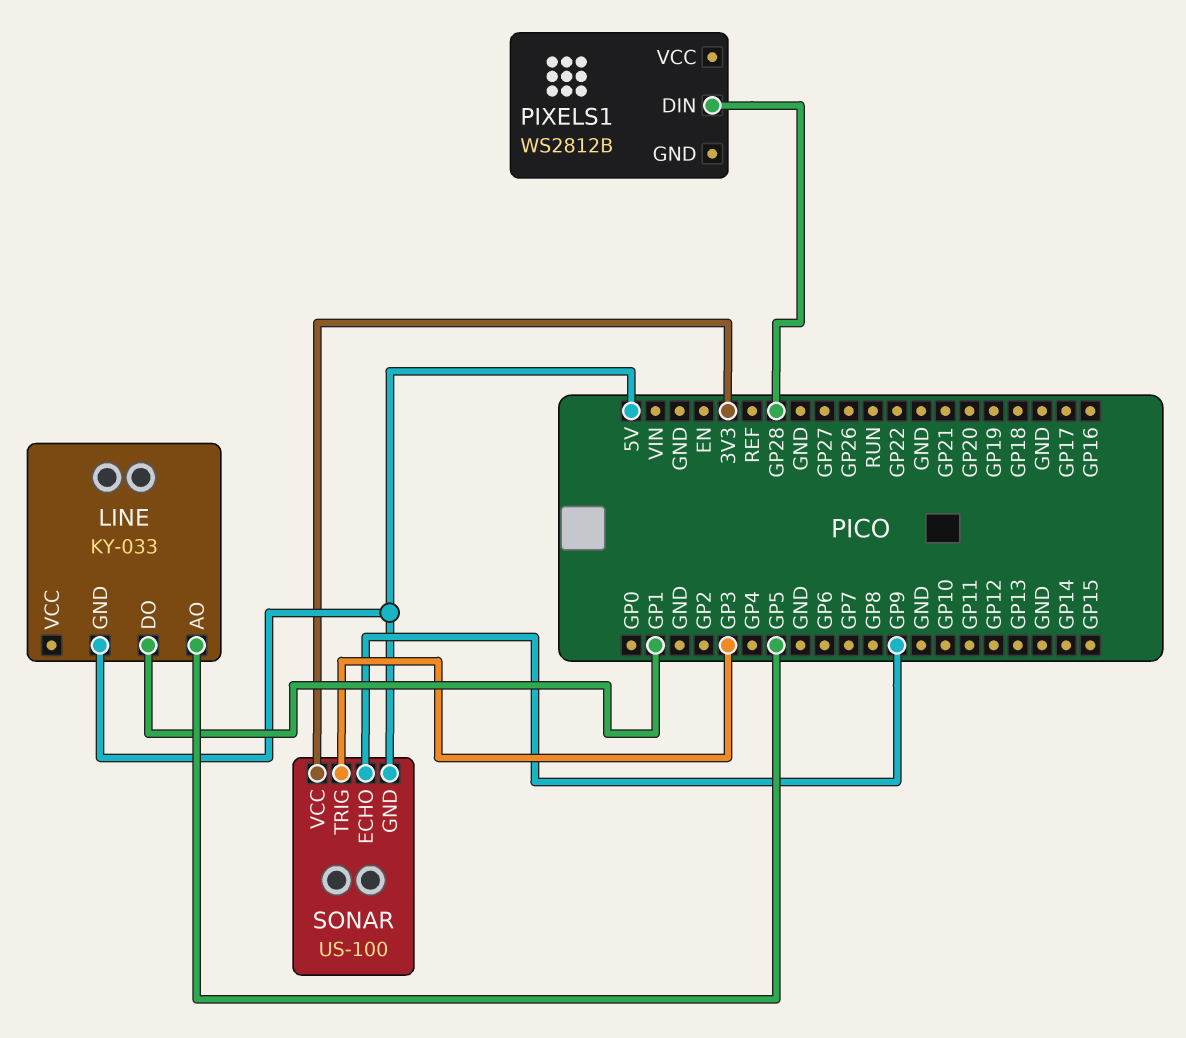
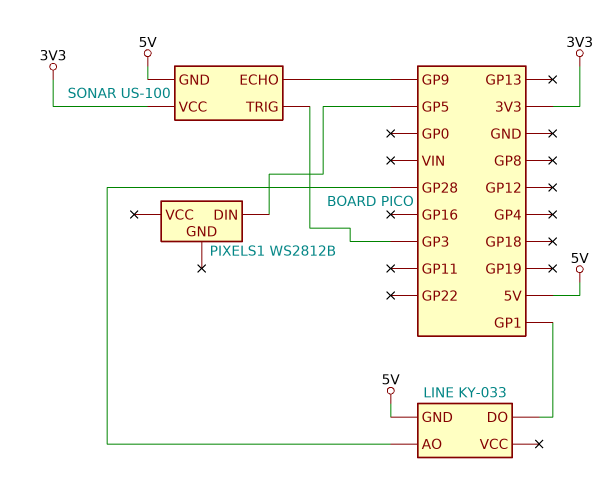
LINE pin AO: GP5 -> GP28
PIXELS1 pin DIN: GP28 -> GP5

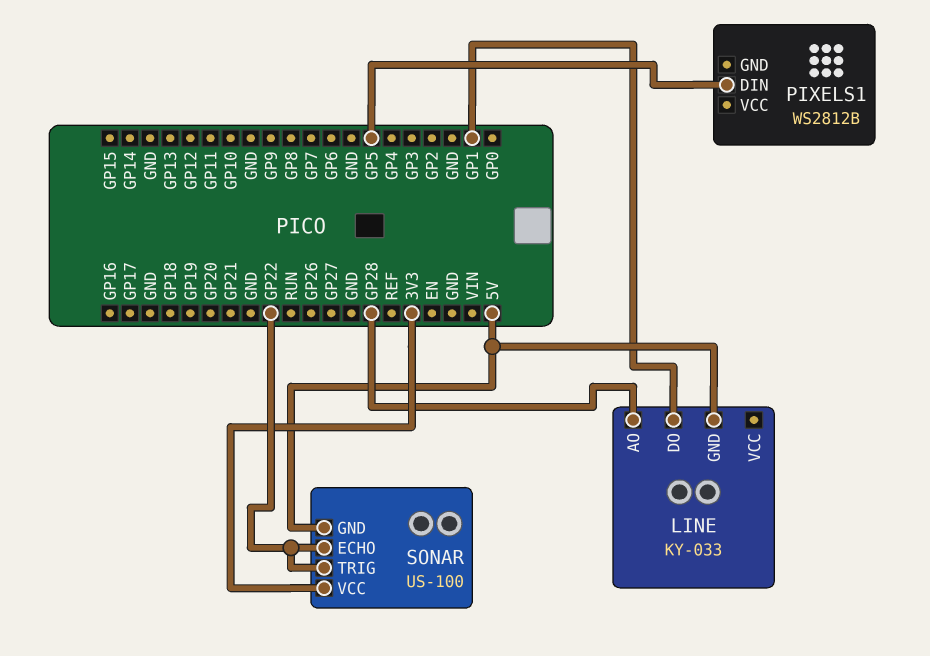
SONAR pin ECHO: GP9 -> GP22
SONAR pin TRIG: GP3 -> GP22

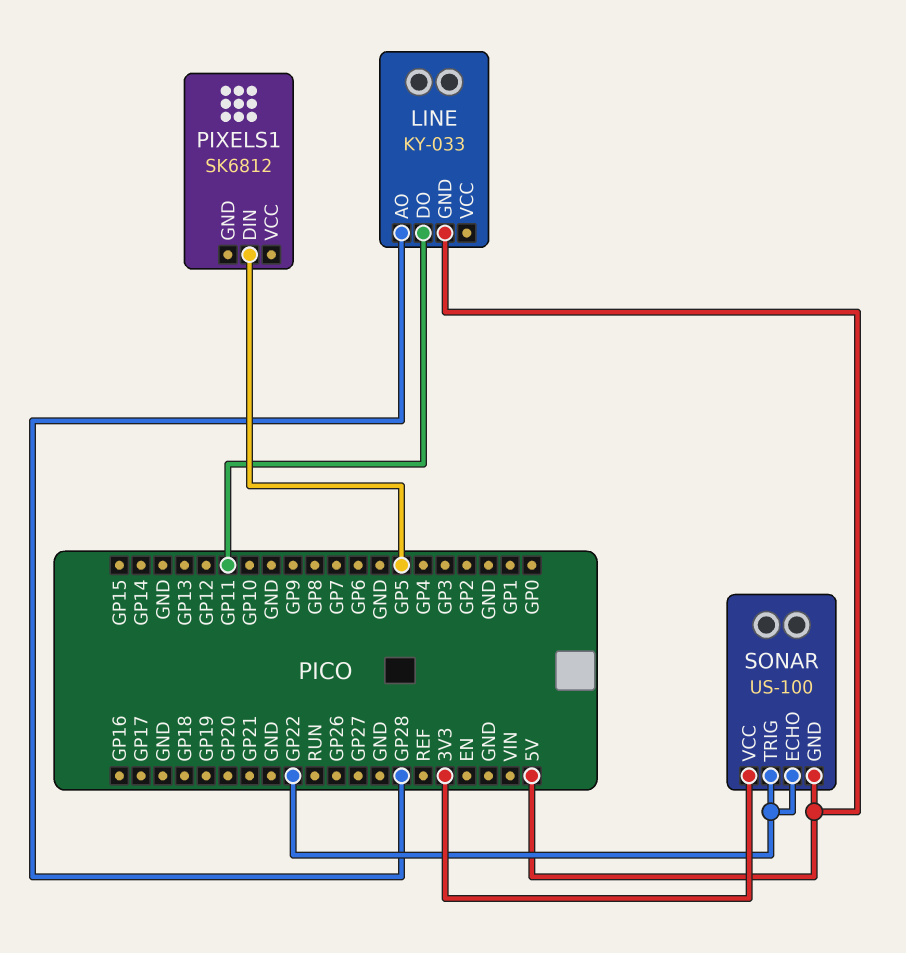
LINE pin DO: GP1 -> GP11
PIXELS1: WS2812B -> SK6812

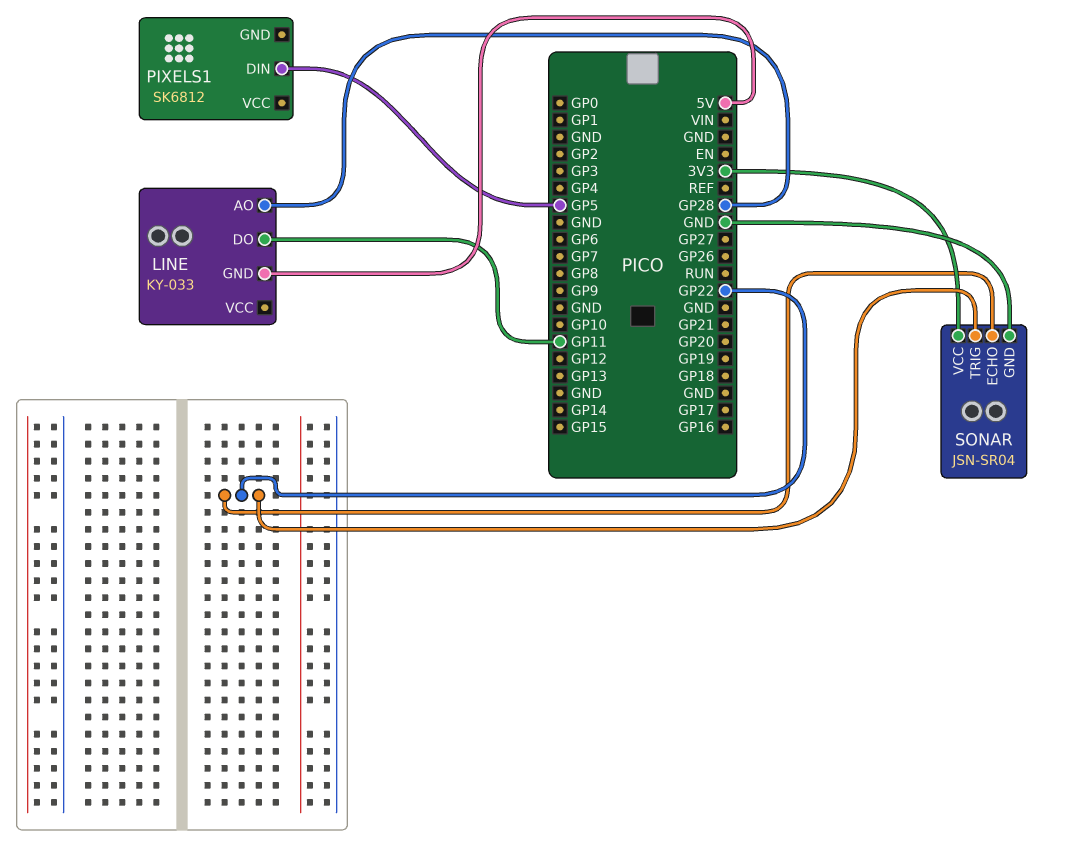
SONAR: US-100 -> JSN-SR04
SONAR pin GND: 5V -> GND

